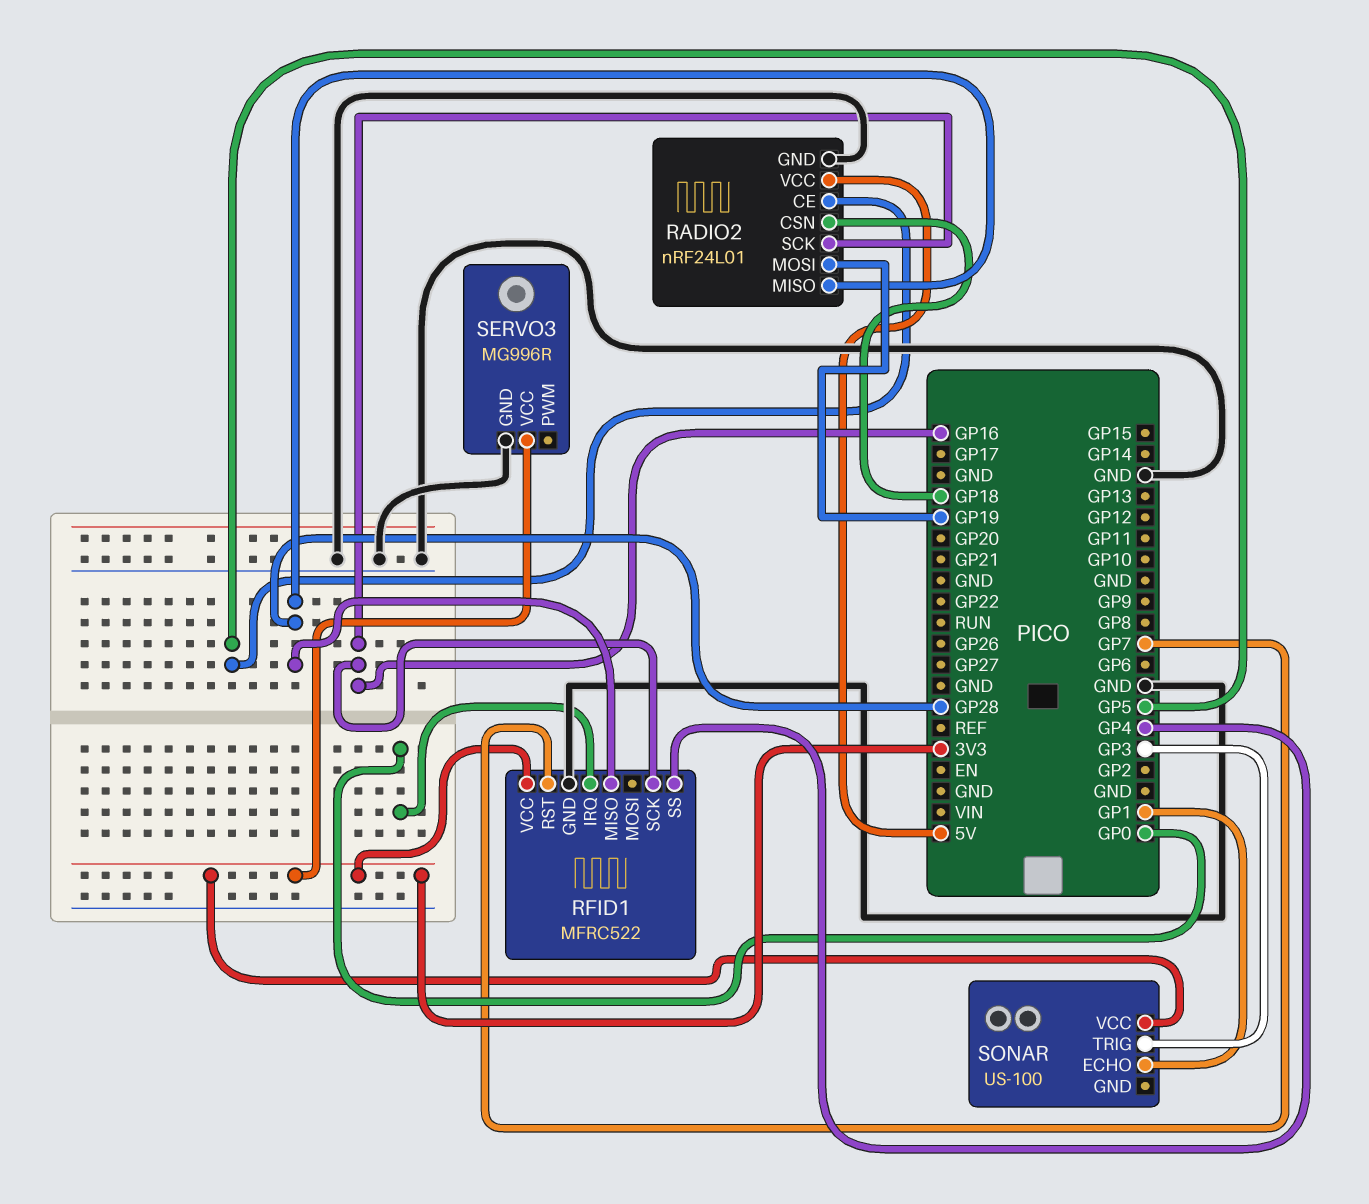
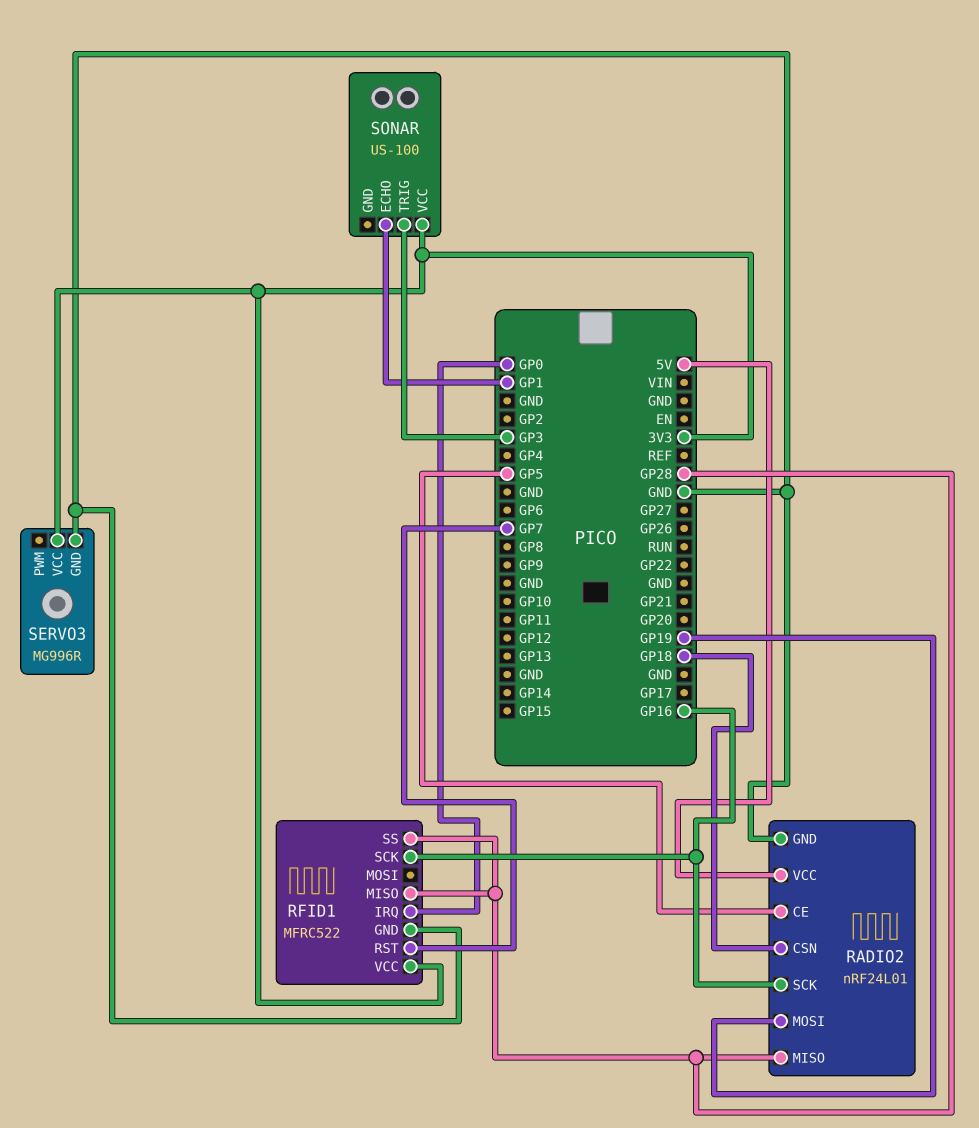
RFID1 pin SS: GP4 -> GP28

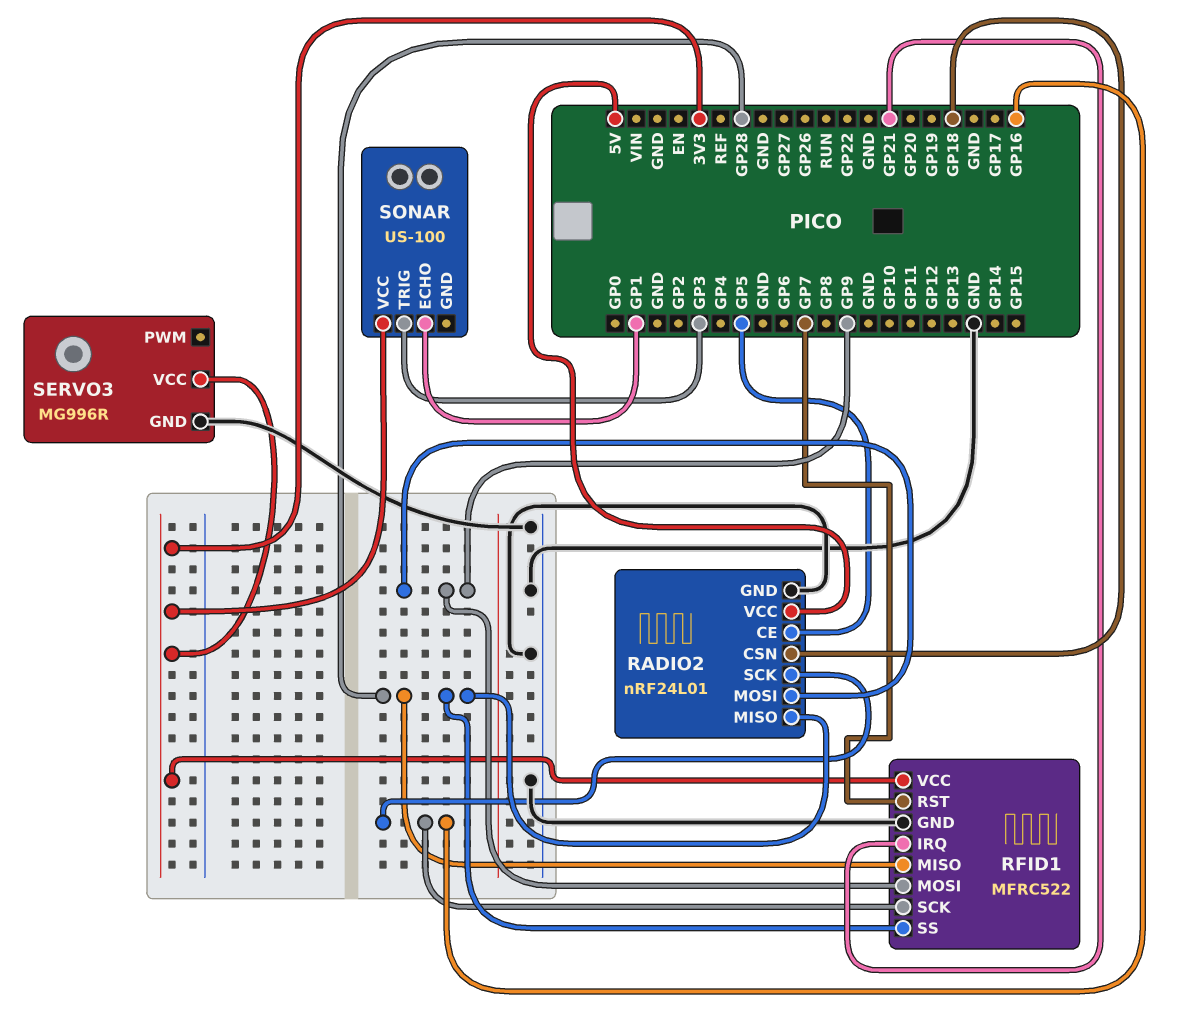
RADIO2 pin MOSI: GP19 -> GP9
RFID1 pin IRQ: GP0 -> GP21
RFID1 pin MOSI: none -> GP9

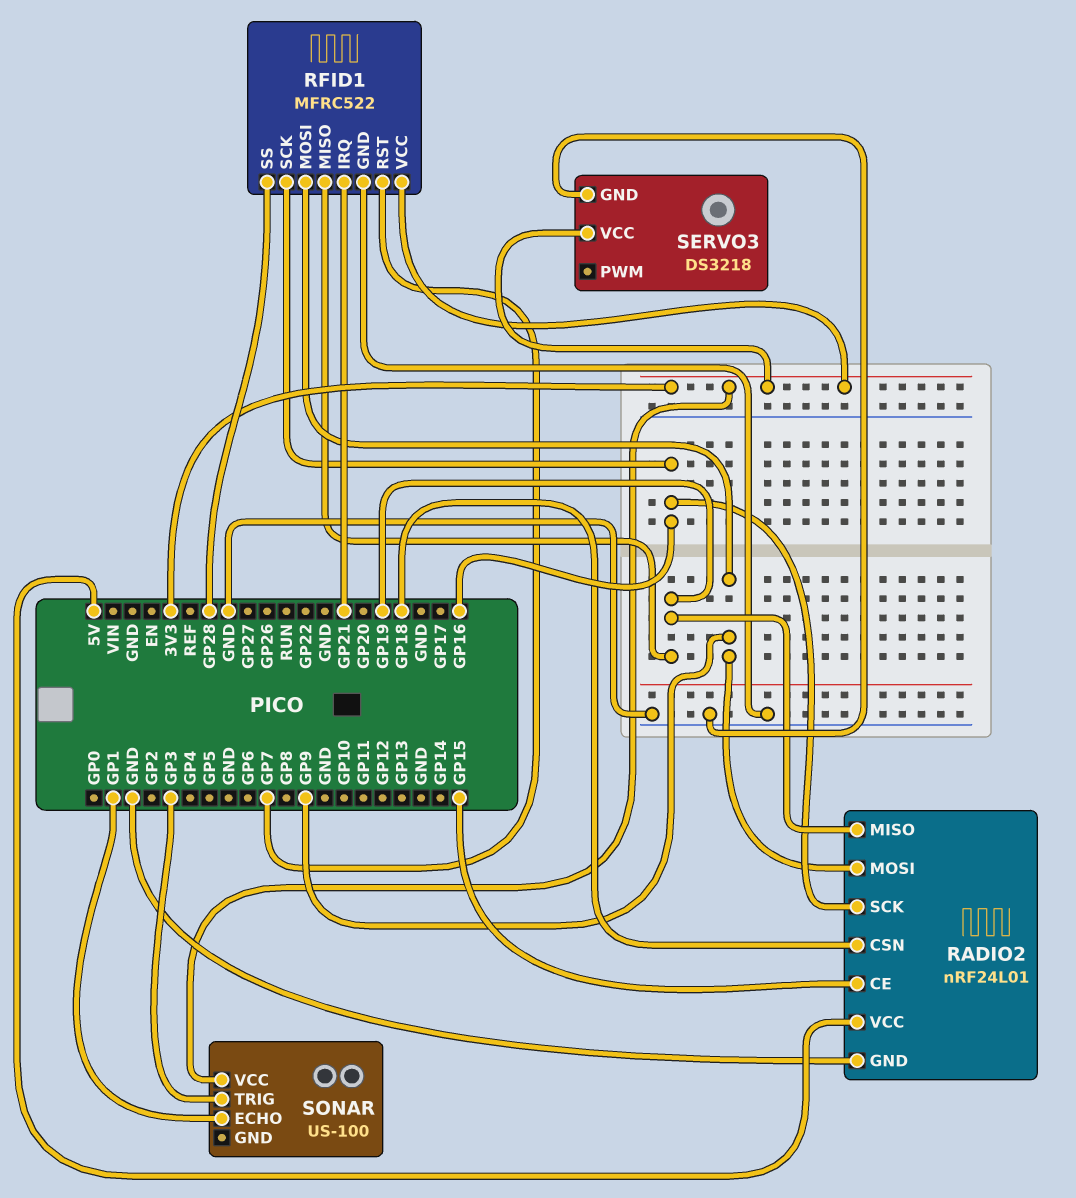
RADIO2 pin CE: GP5 -> GP15
RADIO2 pin MISO: GP28 -> GP19
RFID1 pin MISO: GP28 -> GP19
SERVO3: MG996R -> DS3218

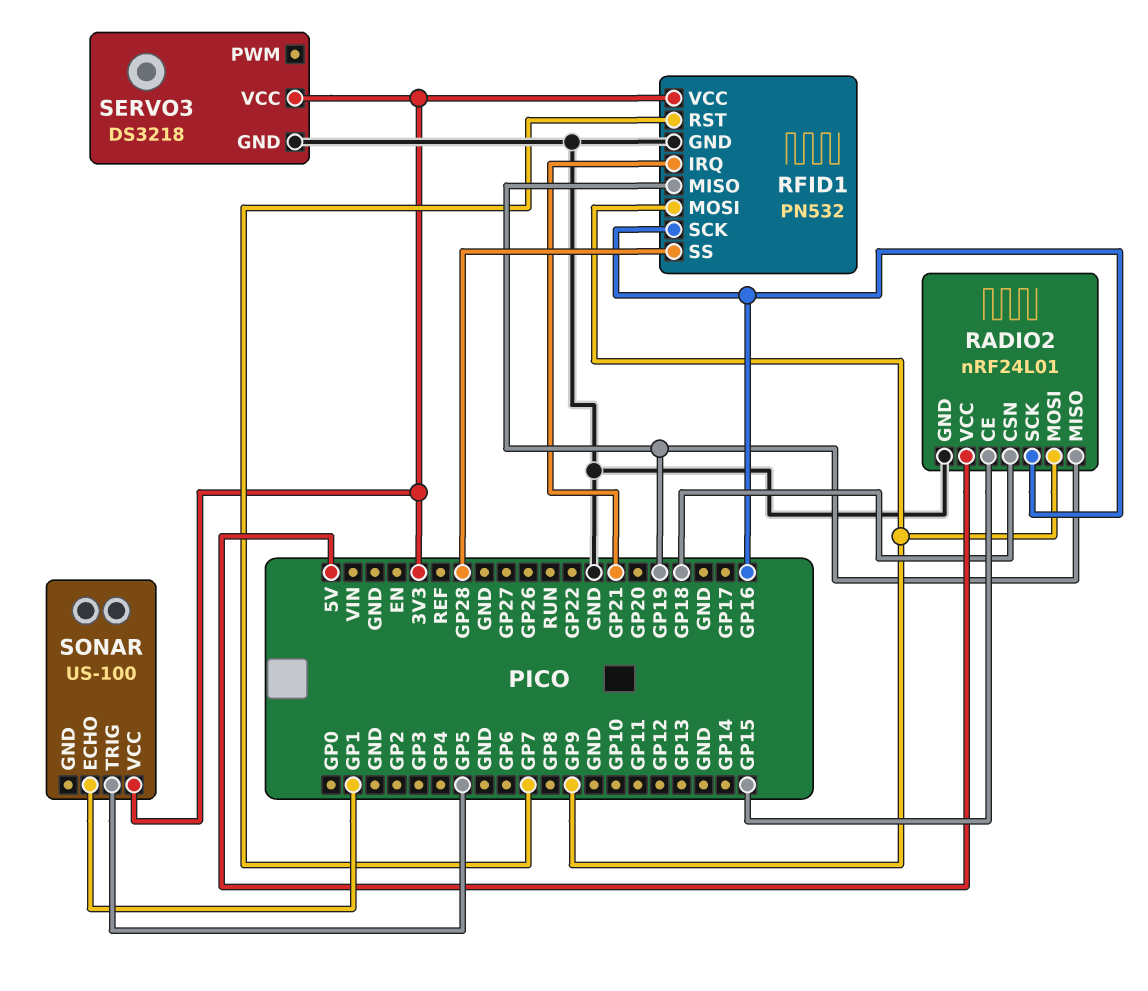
RFID1: MFRC522 -> PN532
SONAR pin TRIG: GP3 -> GP5

